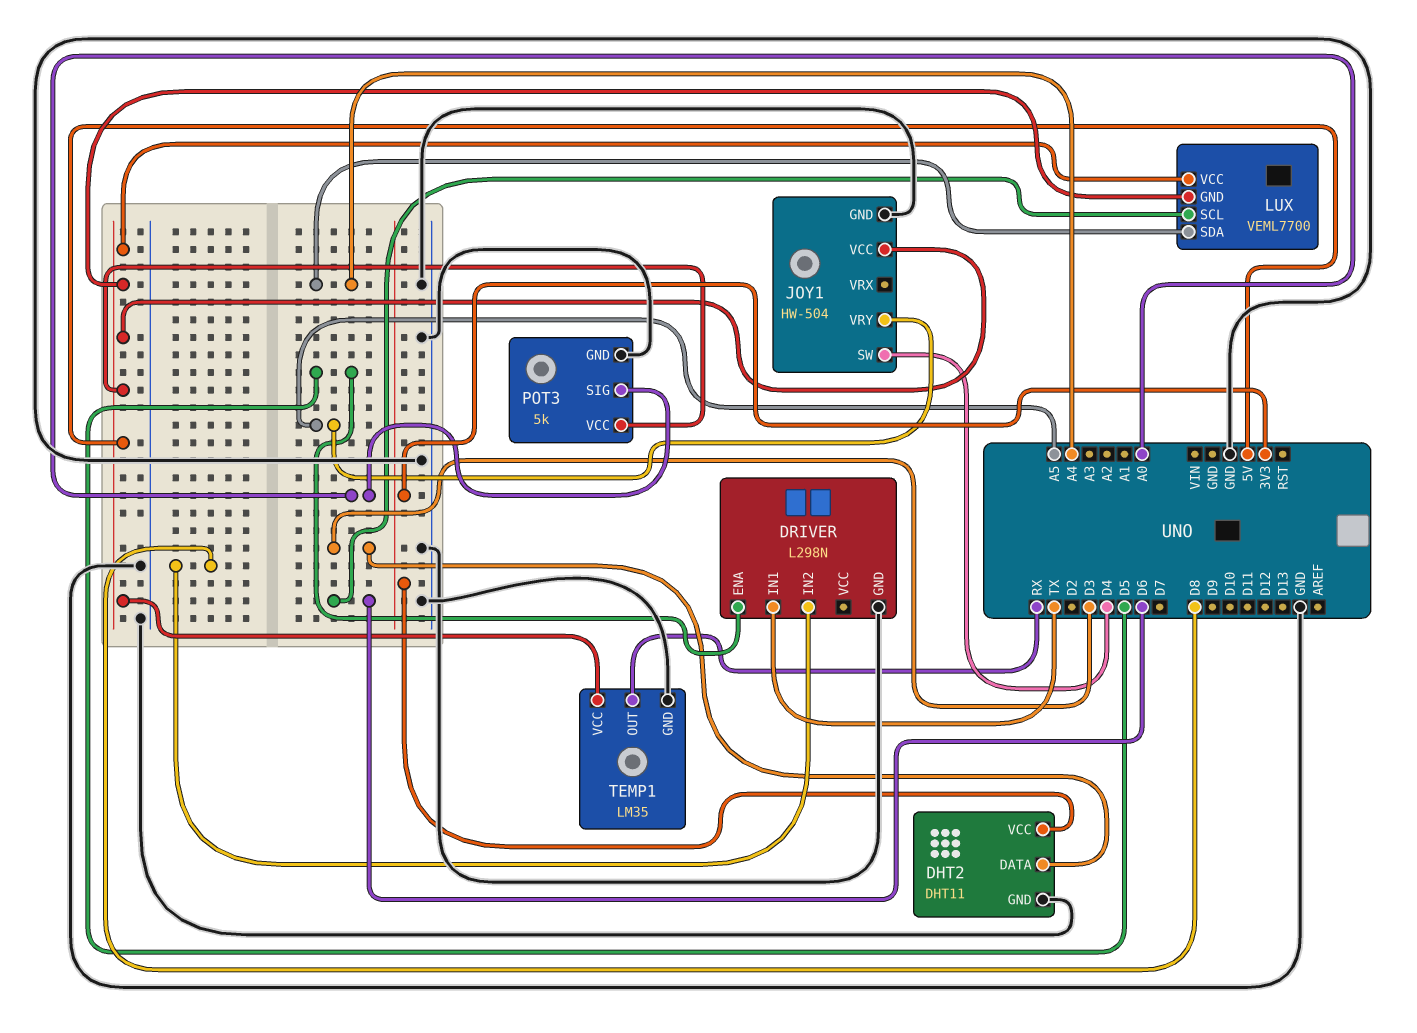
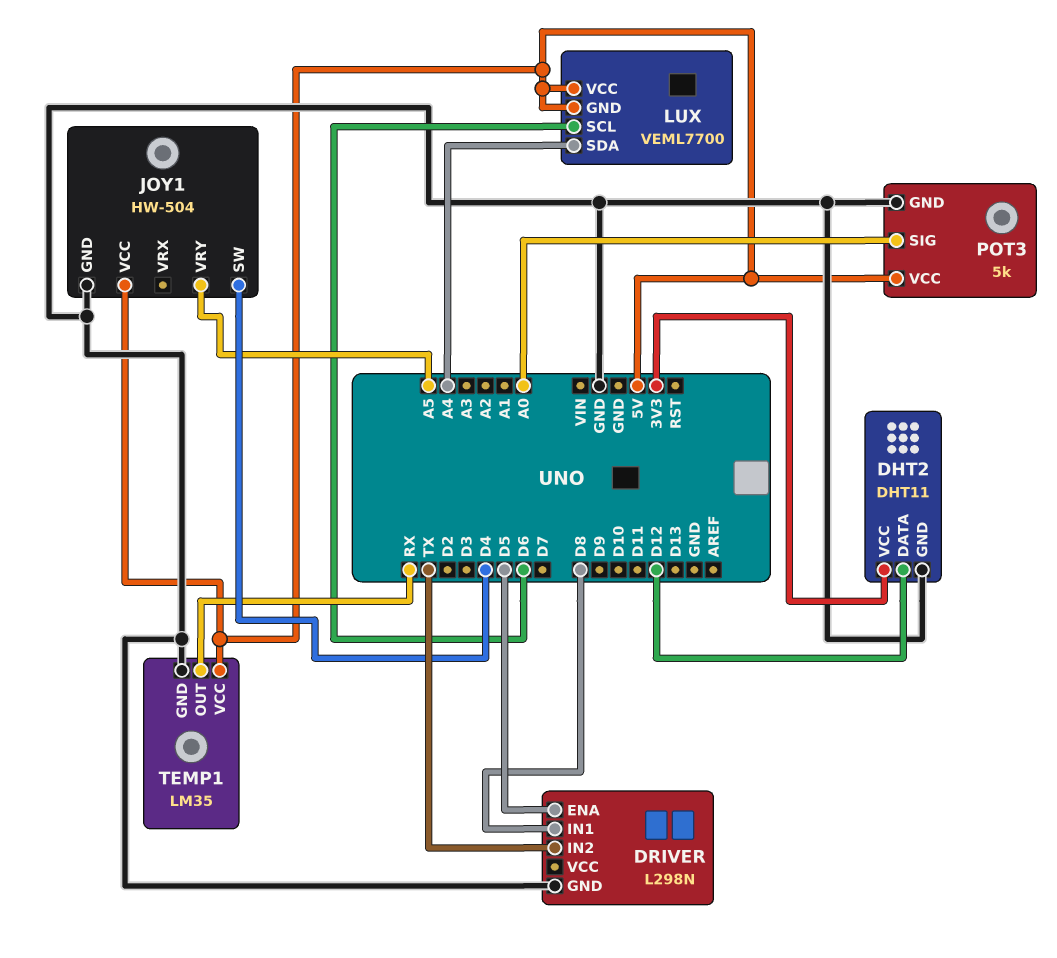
DHT2 pin DATA: D3 -> D12
DRIVER pin IN1: TX -> D8
DRIVER pin IN2: D8 -> TX

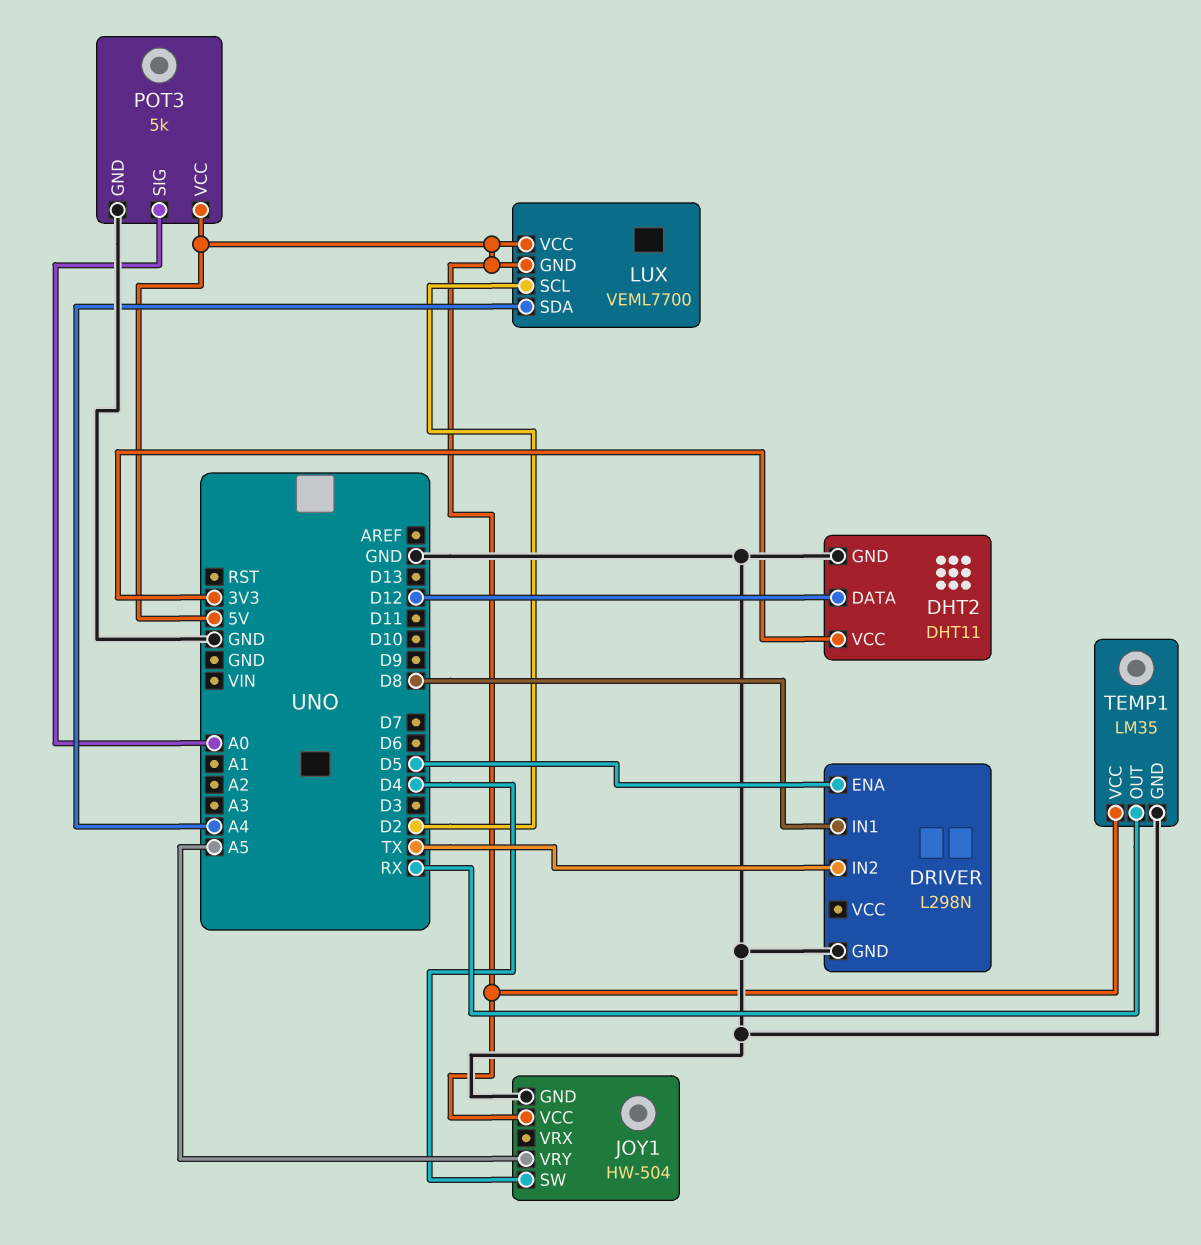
LUX pin SCL: D6 -> D2

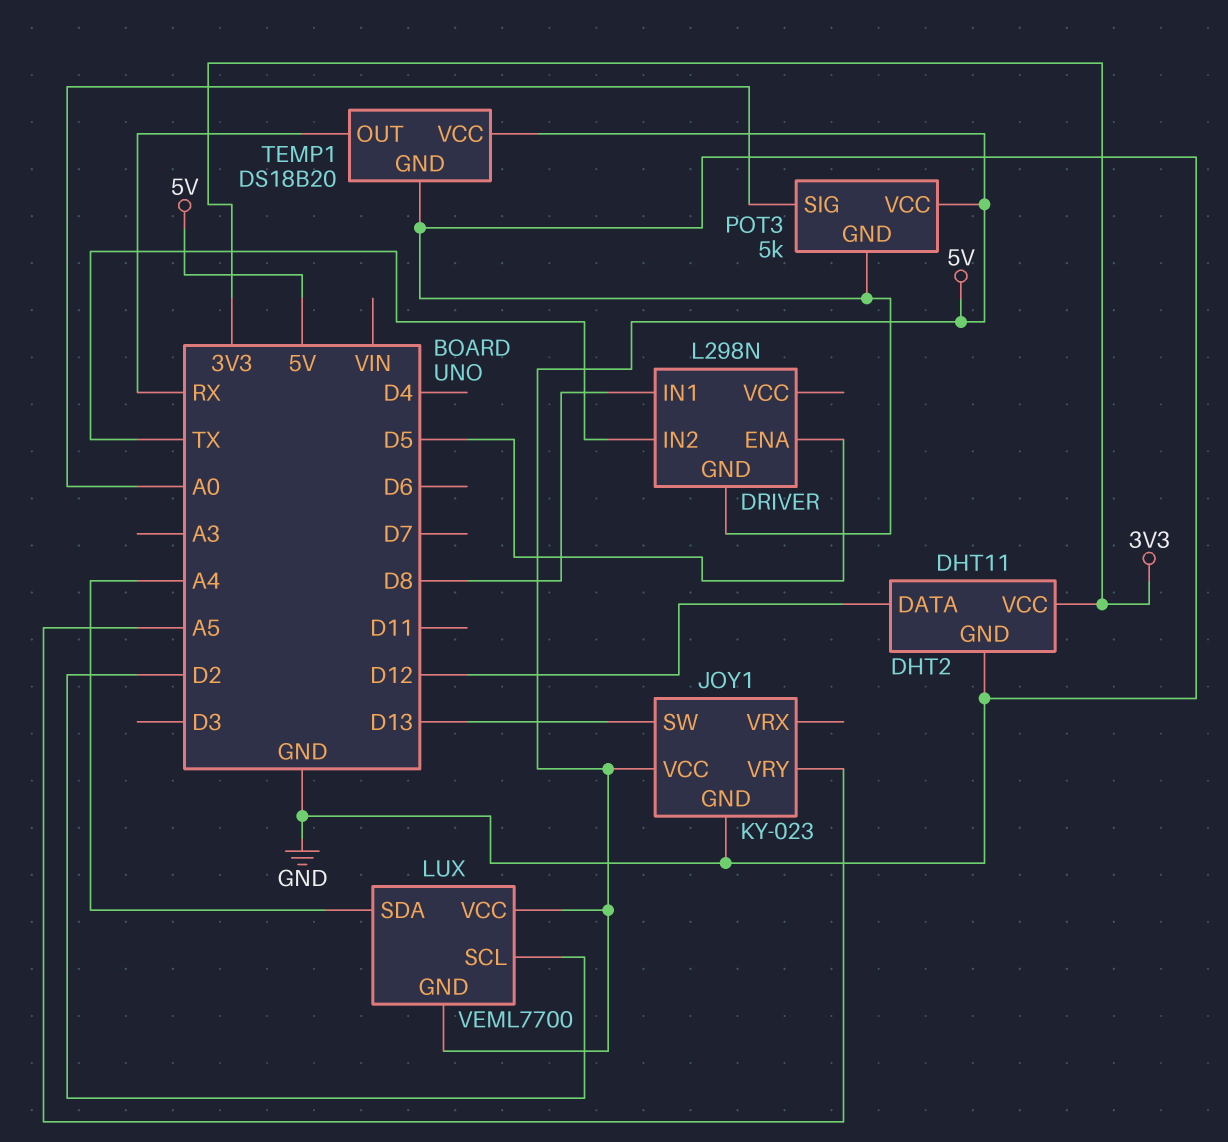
JOY1: HW-504 -> KY-023
JOY1 pin SW: D4 -> D13
TEMP1: LM35 -> DS18B20

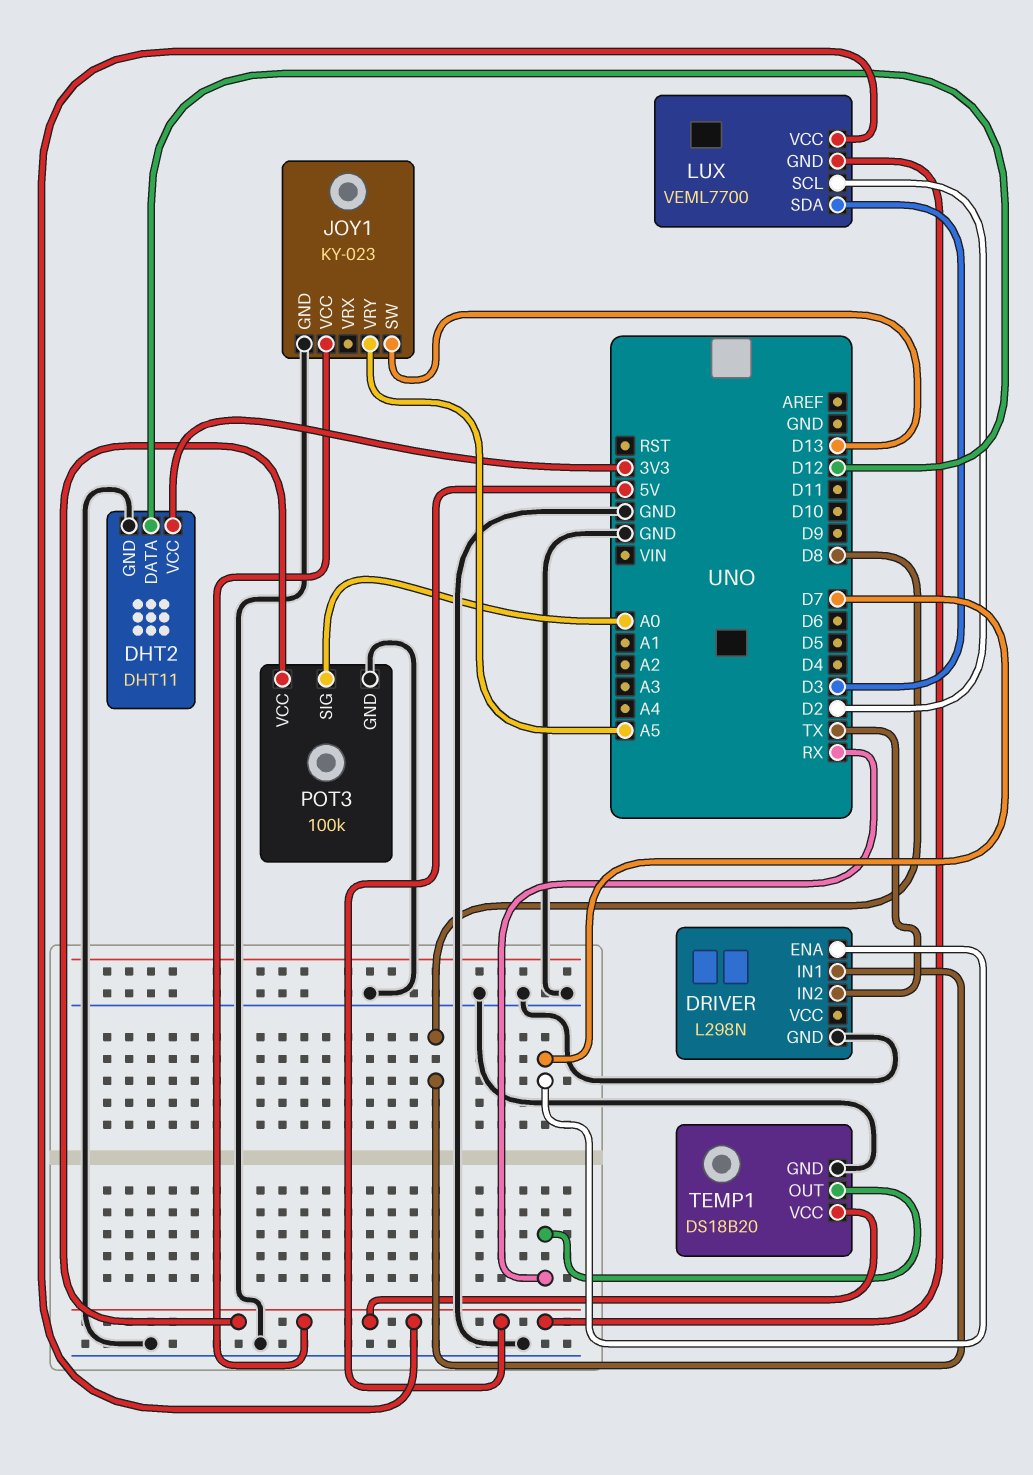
DRIVER pin ENA: D5 -> D7
LUX pin SDA: A4 -> D3
POT3: 5k -> 100k

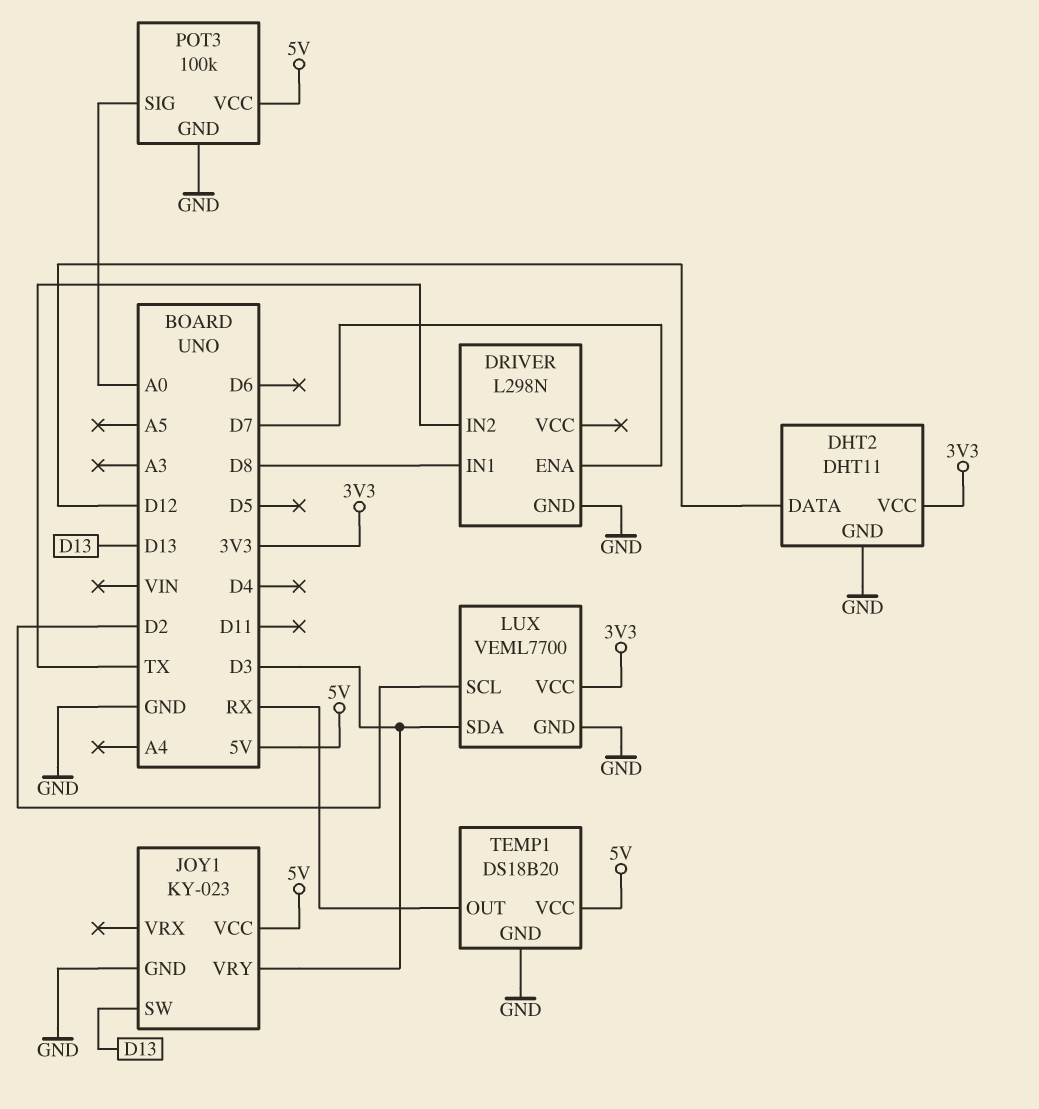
JOY1 pin VRY: A5 -> D3
LUX pin GND: 5V -> GND
LUX pin VCC: 5V -> 3V3

